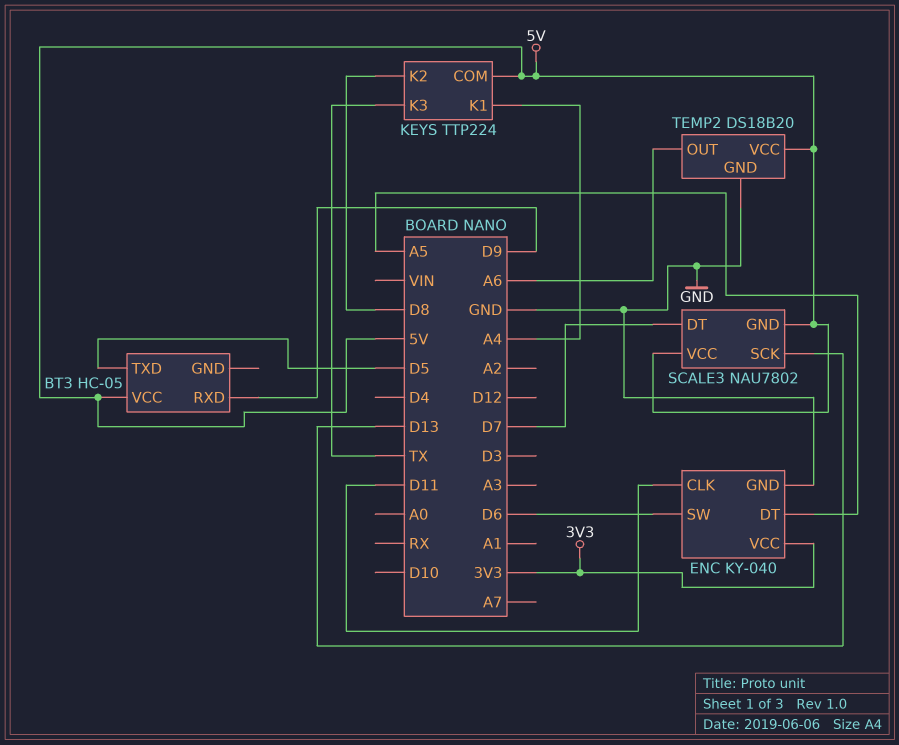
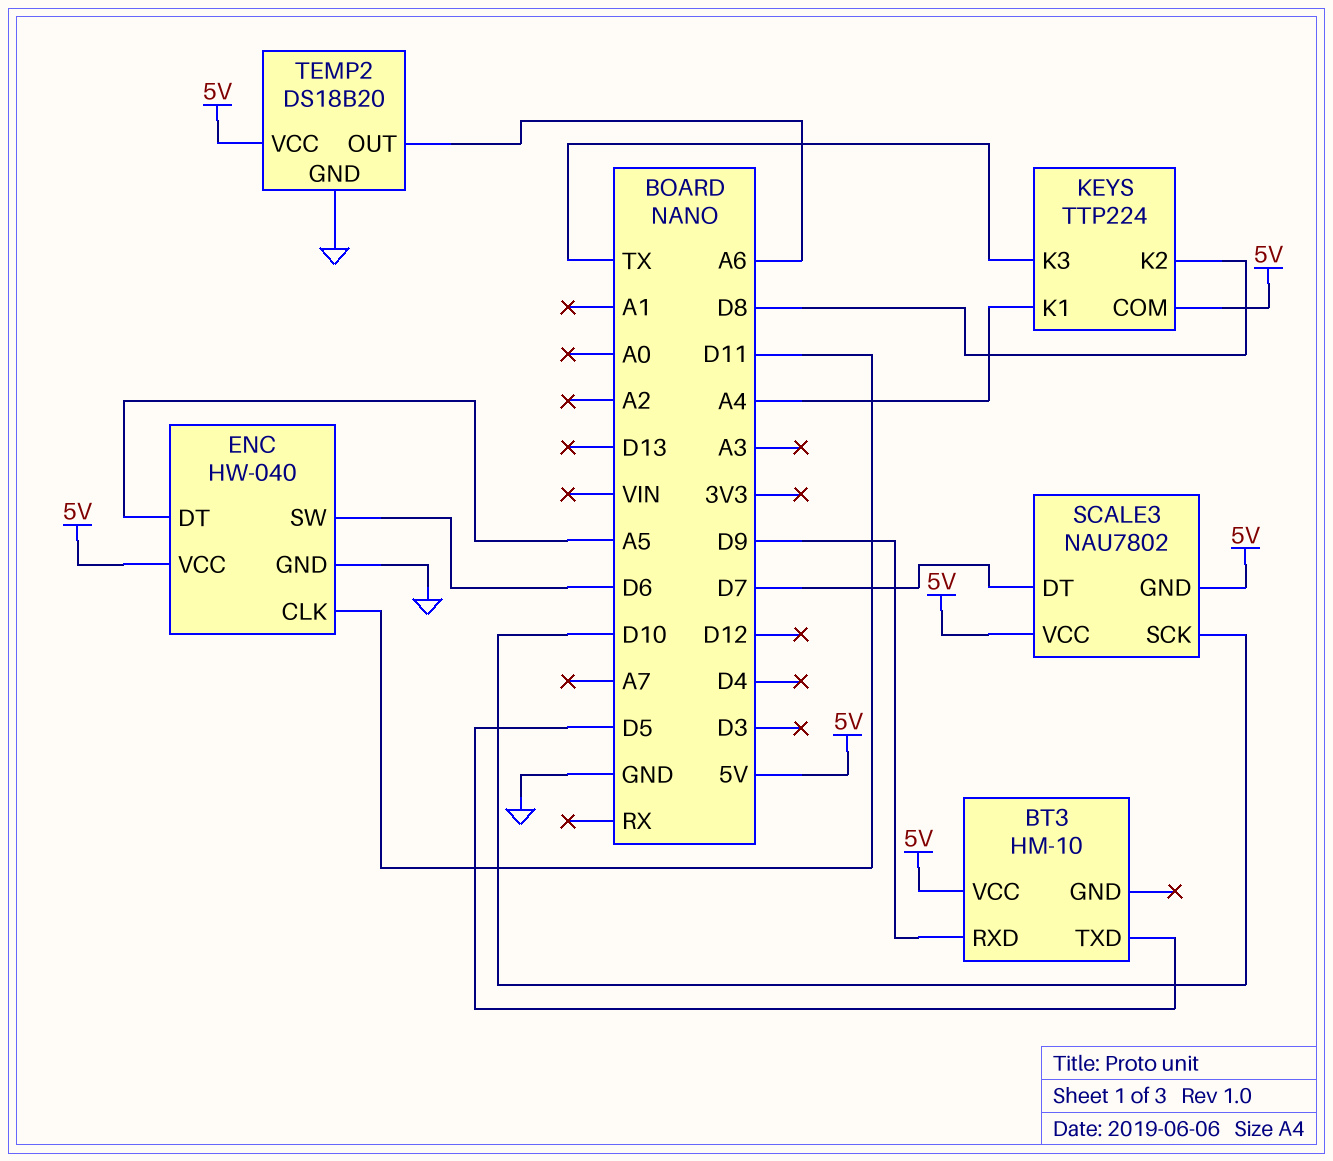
BT3: HC-05 -> HM-10
ENC: KY-040 -> HW-040
ENC pin VCC: 3V3 -> 5V
SCALE3 pin SCK: D13 -> D10

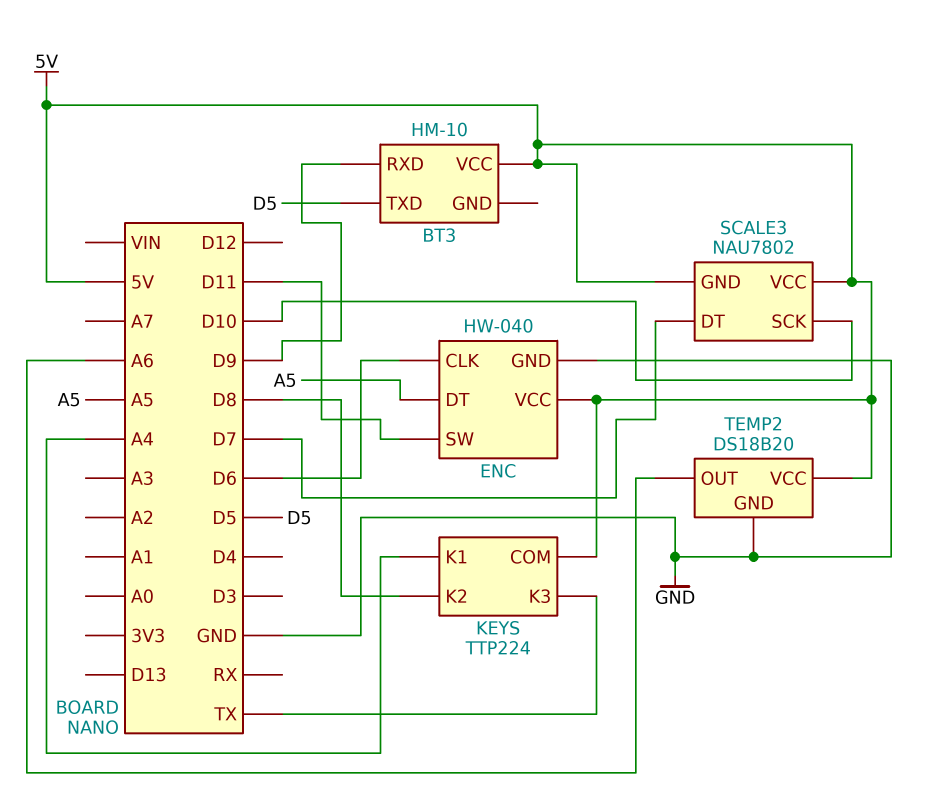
ENC pin CLK: D11 -> D6
ENC pin SW: D6 -> D11

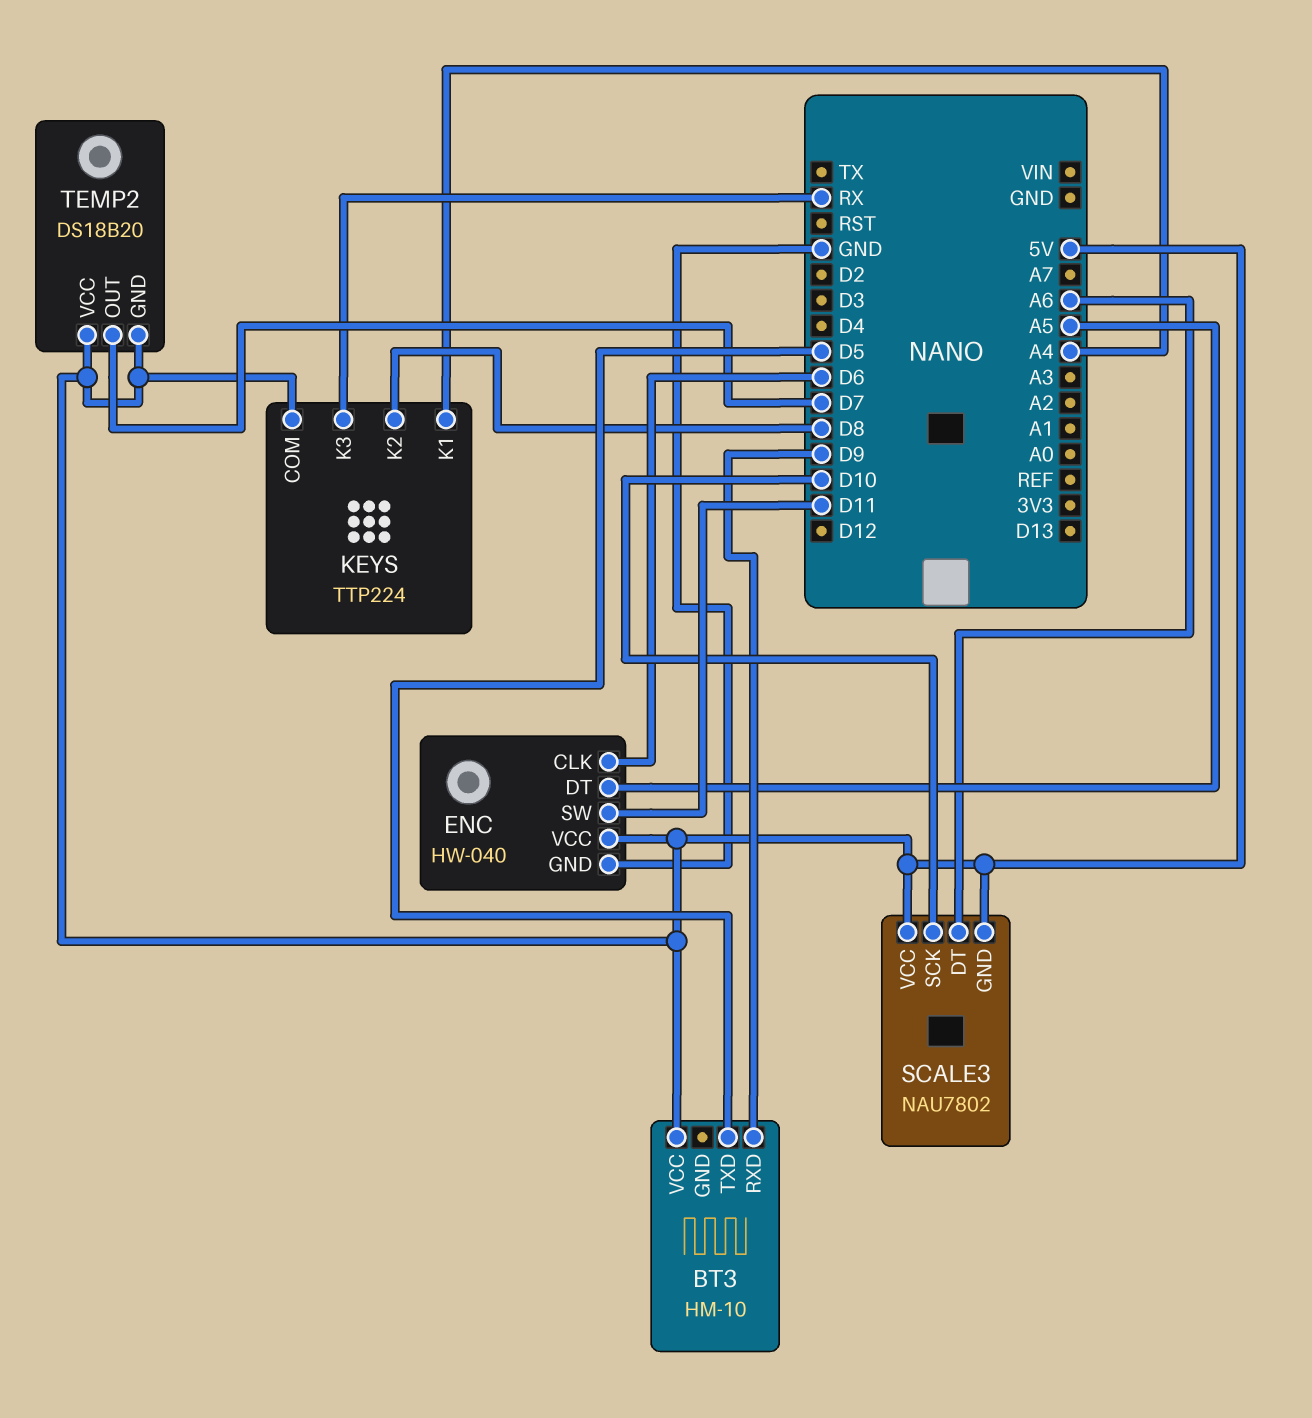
KEYS pin K3: TX -> RX
SCALE3 pin DT: D7 -> A6
TEMP2 pin GND: GND -> 5V
TEMP2 pin OUT: A6 -> D7

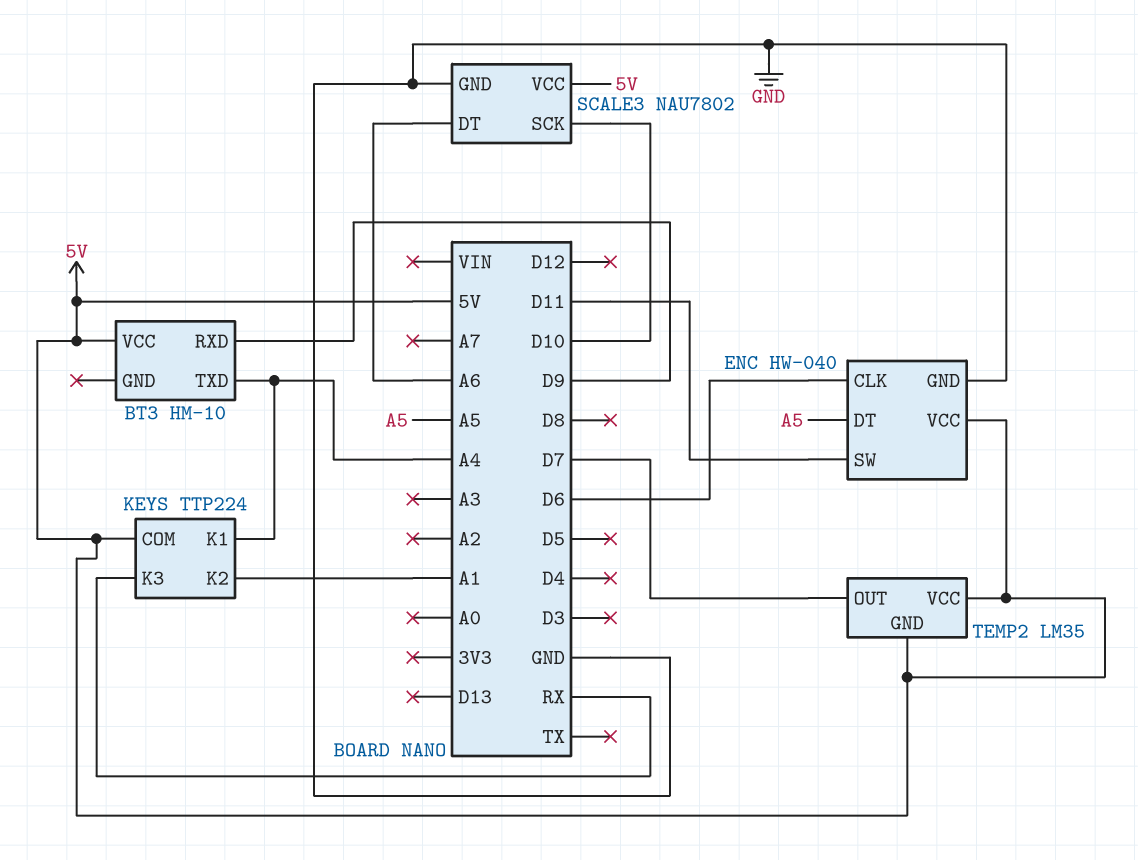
BT3 pin TXD: D5 -> A4
KEYS pin K2: D8 -> A1
SCALE3 pin GND: 5V -> GND
TEMP2: DS18B20 -> LM35

